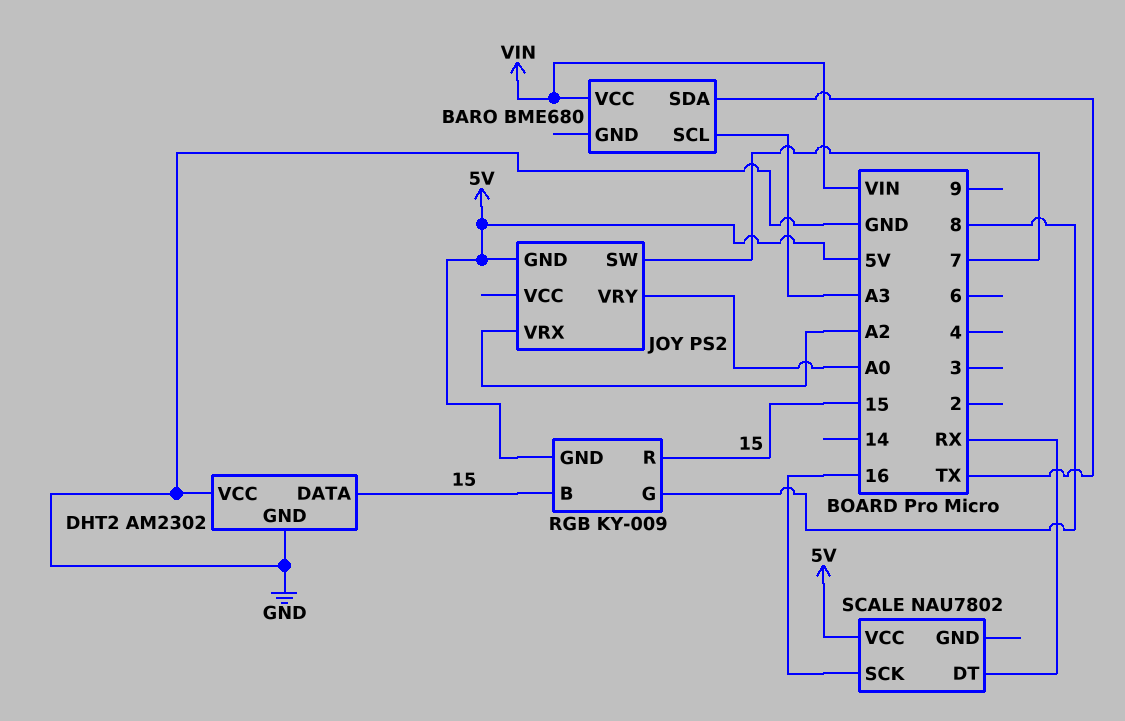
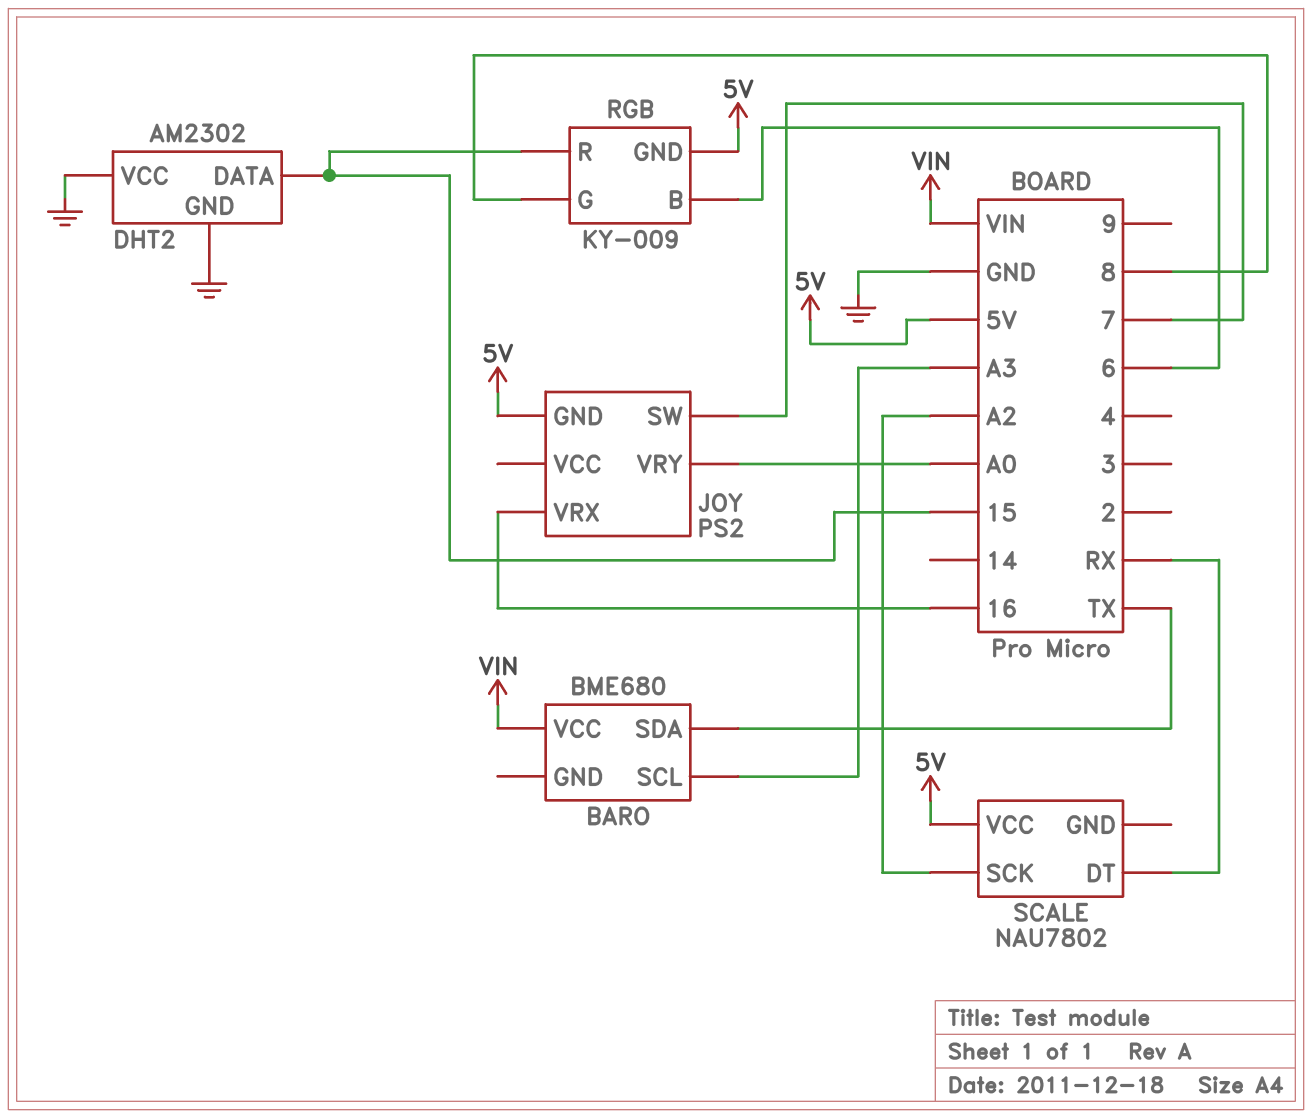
JOY pin VRX: A2 -> 16
RGB pin B: 15 -> 6
SCALE pin SCK: 16 -> A2

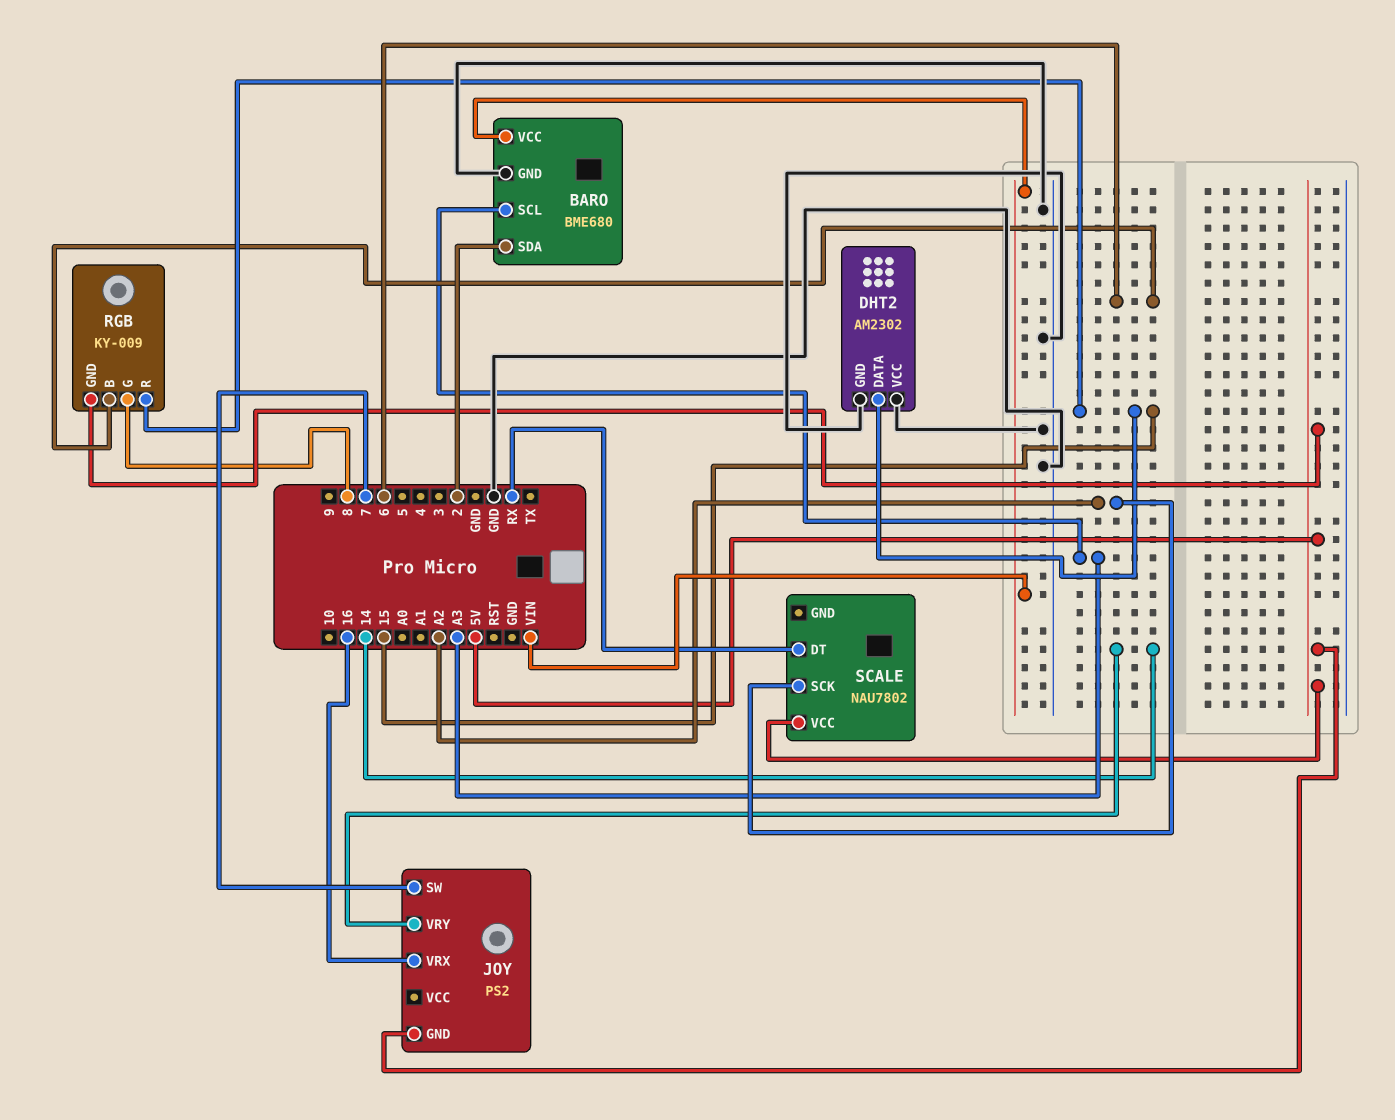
BARO pin GND: none -> GND
BARO pin SDA: TX -> 2
JOY pin VRY: A0 -> 14

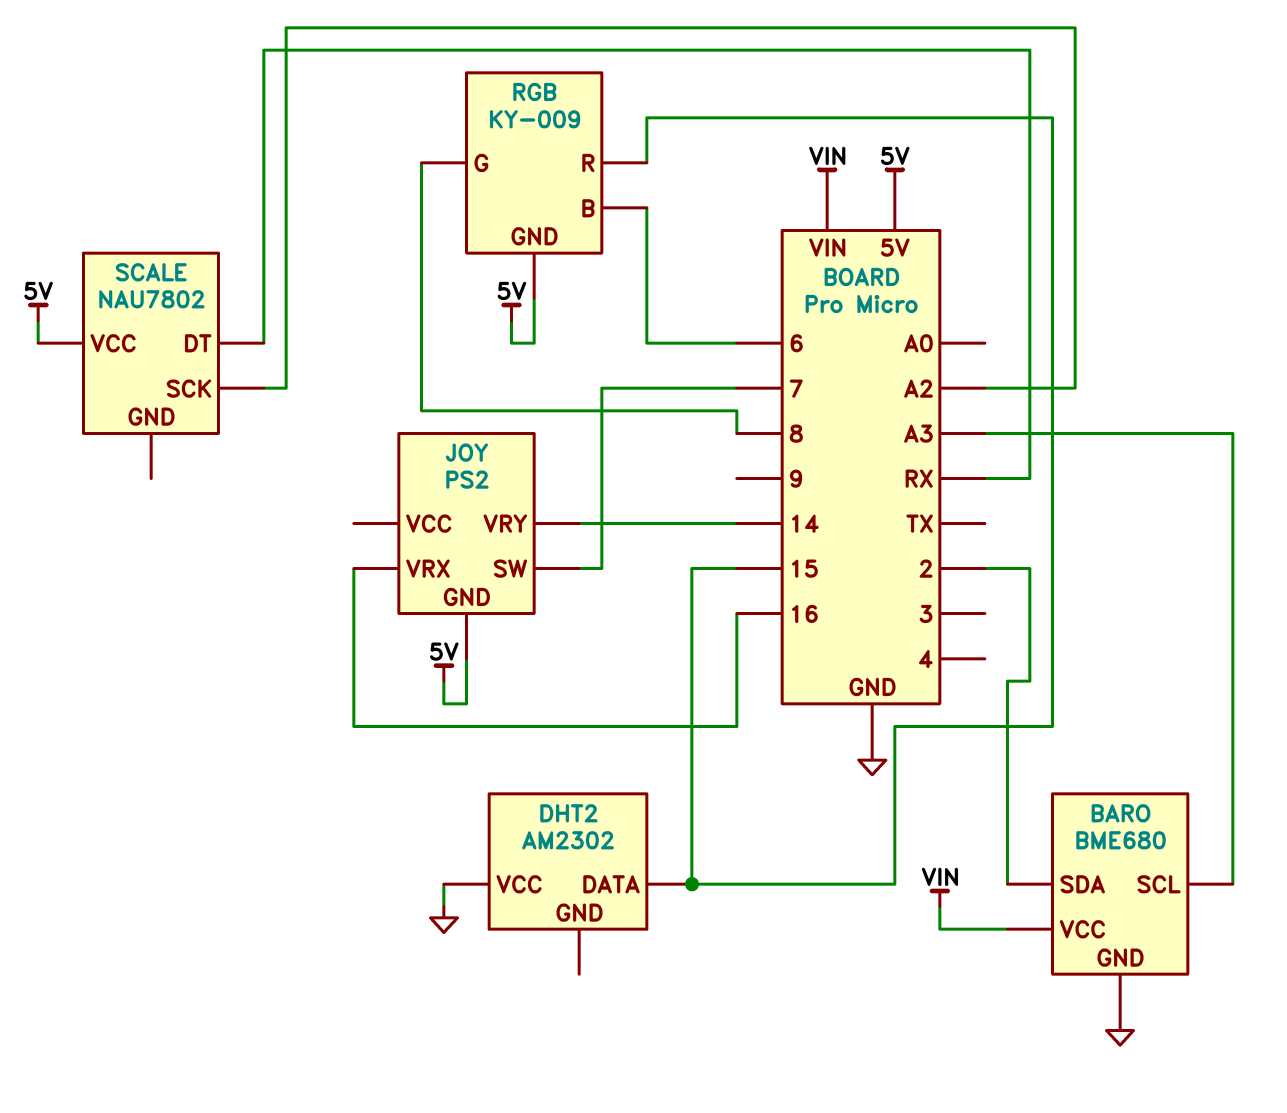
DHT2 pin GND: GND -> none

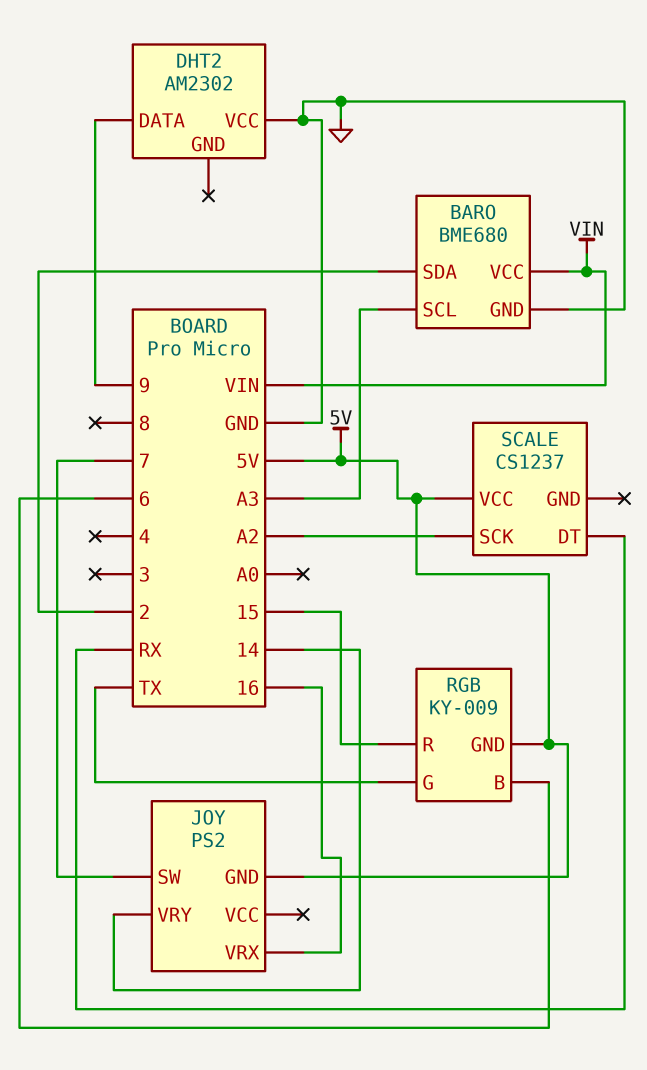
DHT2 pin DATA: 15 -> 9
RGB pin G: 8 -> TX
SCALE: NAU7802 -> CS1237

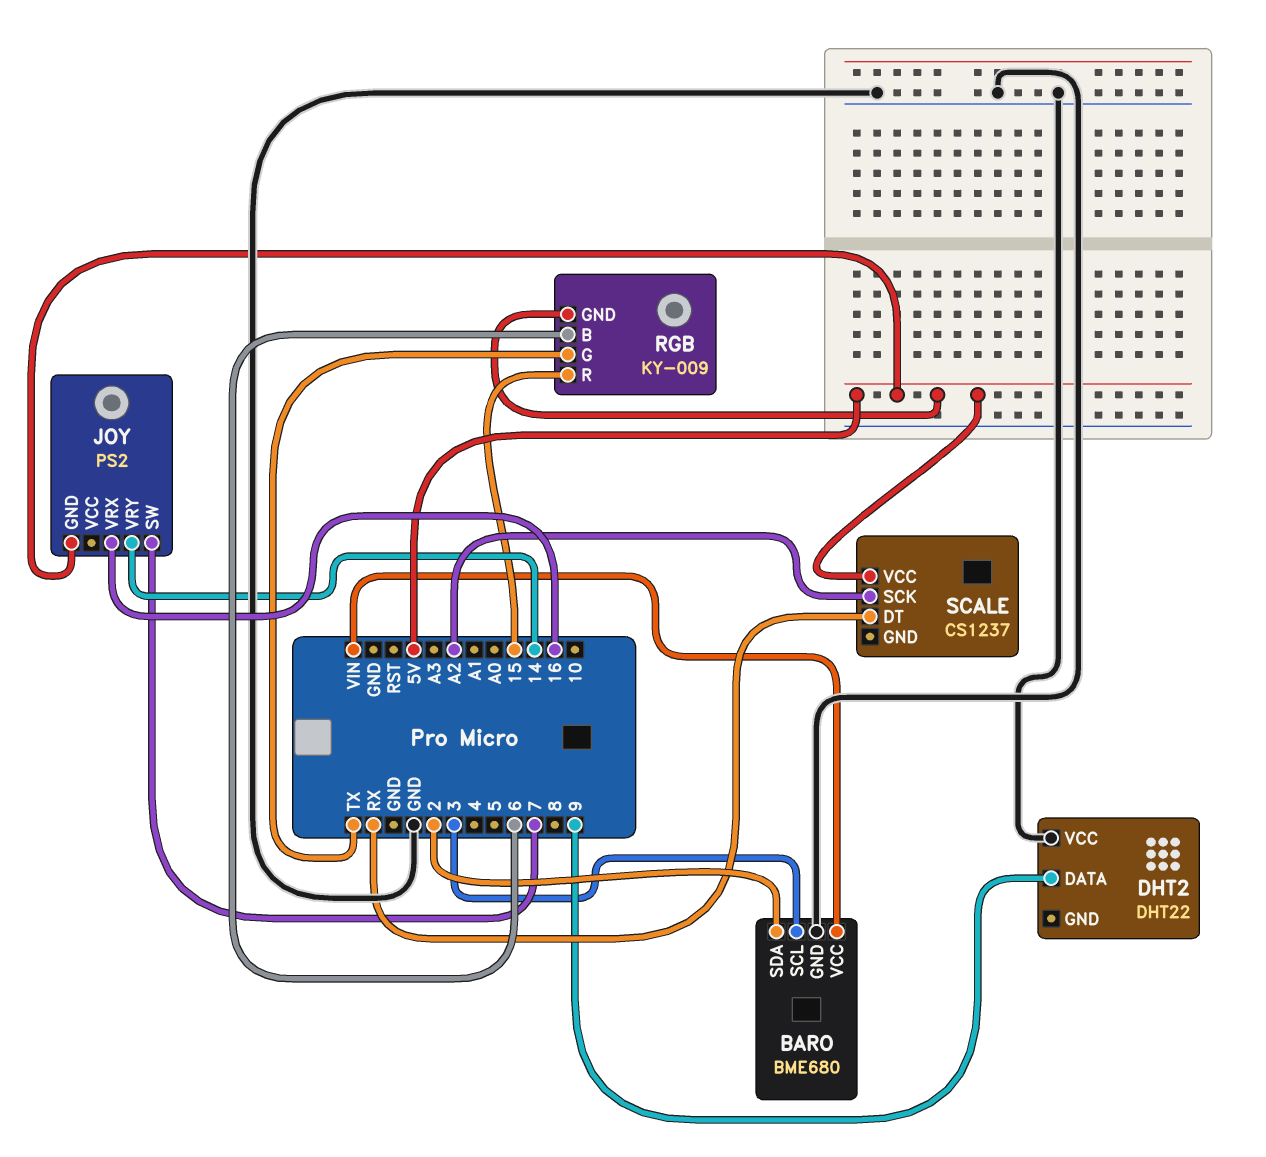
BARO pin SCL: A3 -> 3
DHT2: AM2302 -> DHT22

